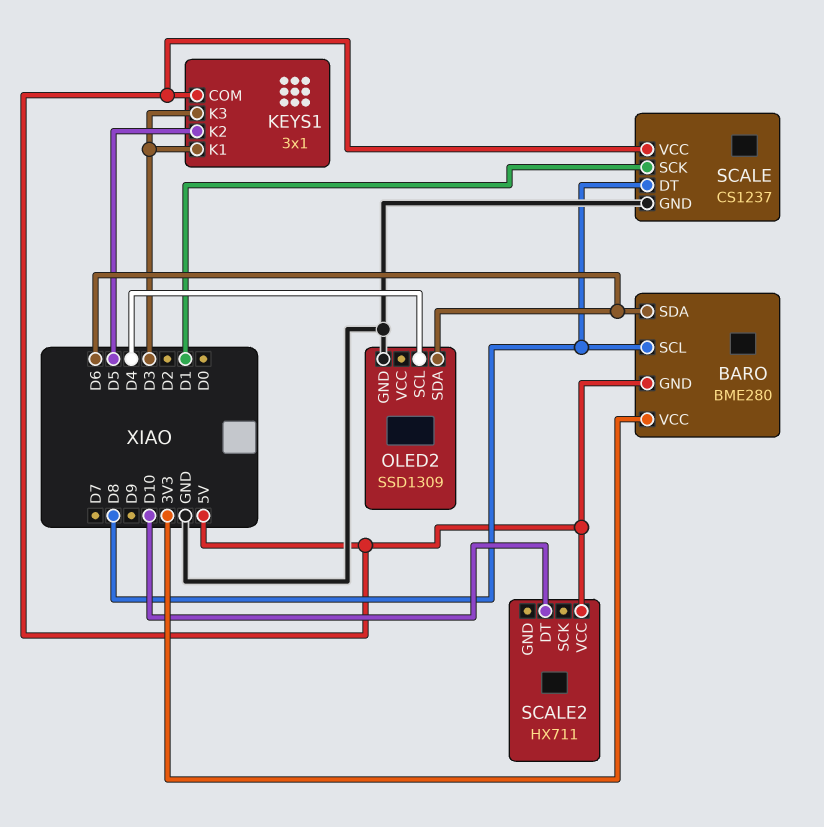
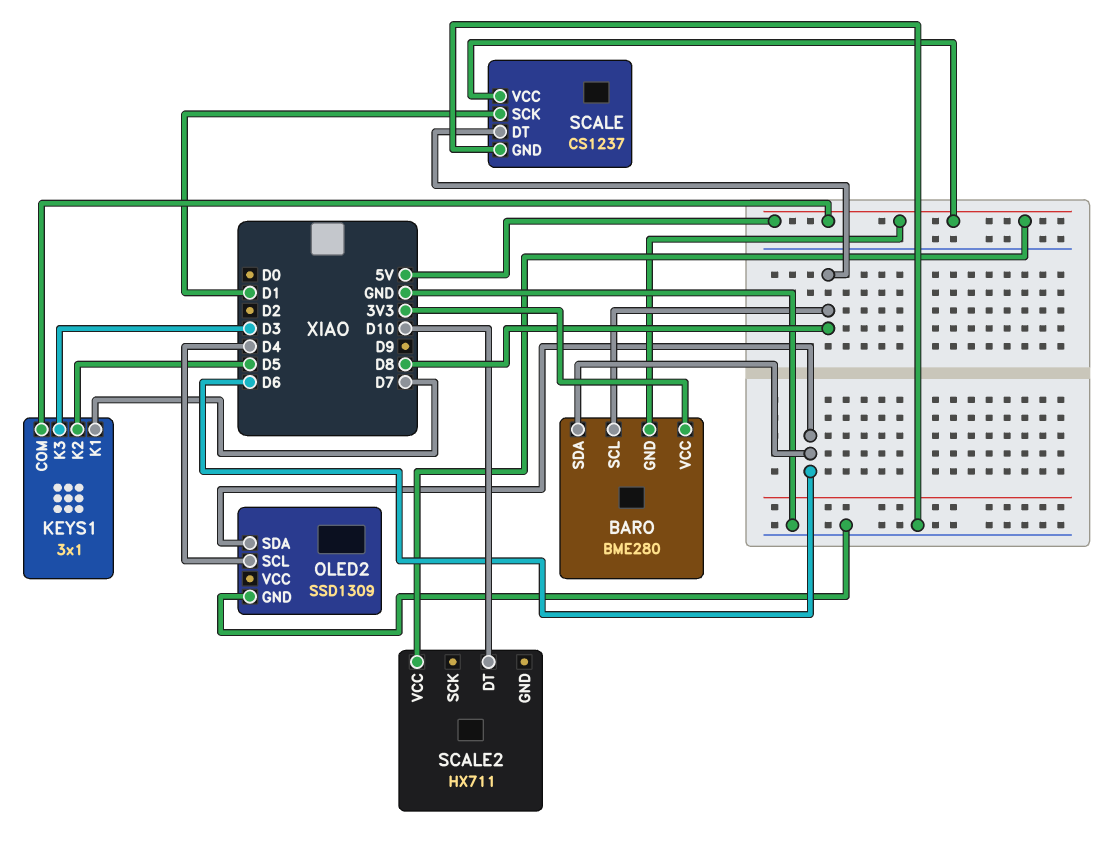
KEYS1 pin K1: D3 -> D7

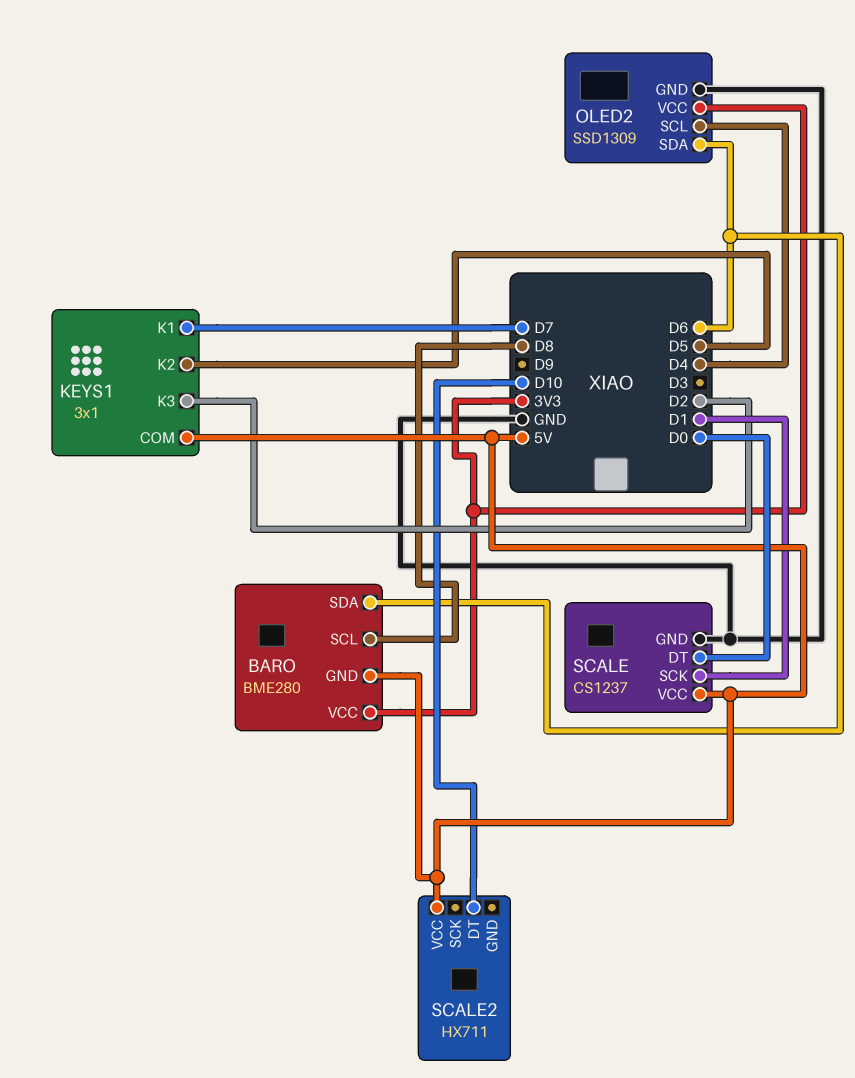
KEYS1 pin K3: D3 -> D2
OLED2 pin VCC: none -> 3V3
SCALE pin DT: D8 -> D0

